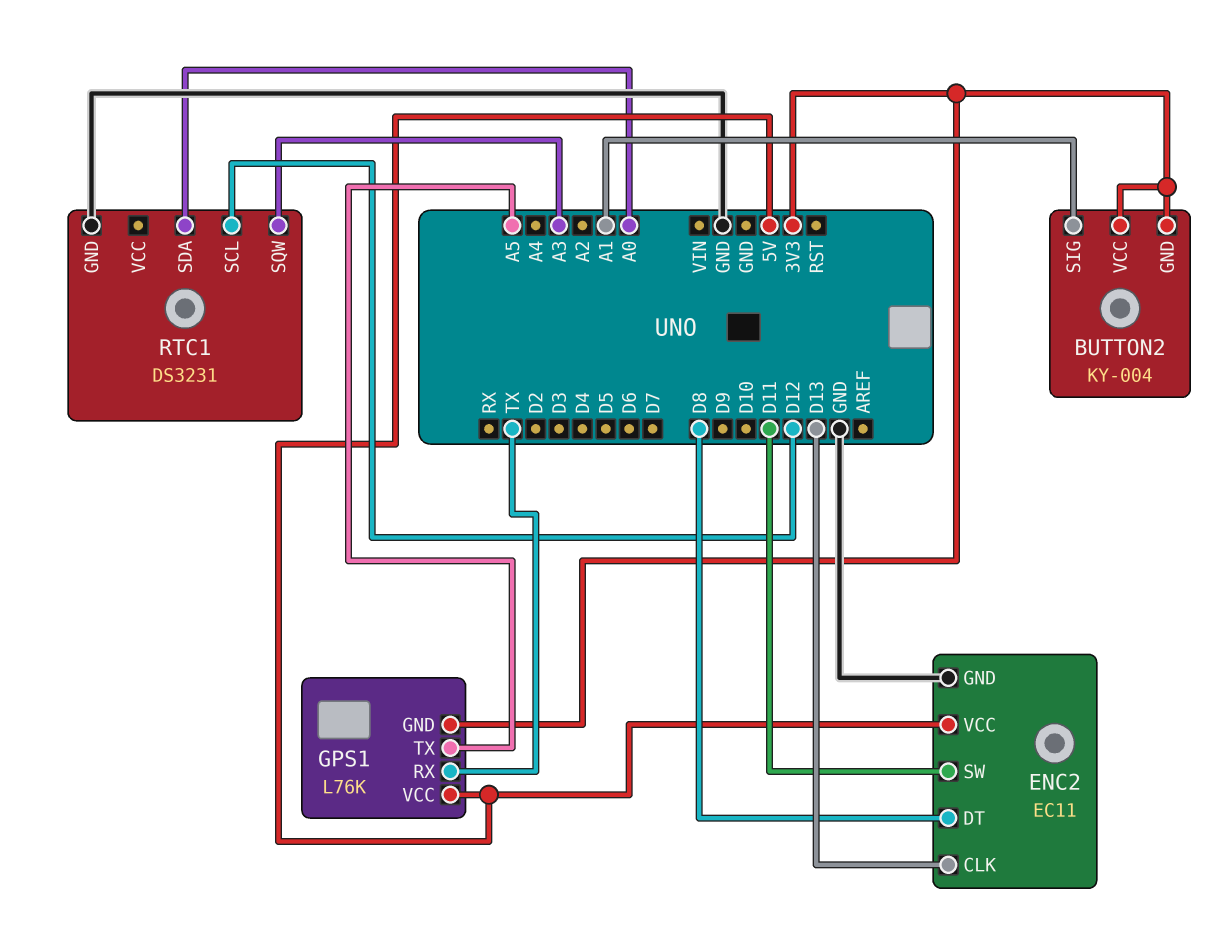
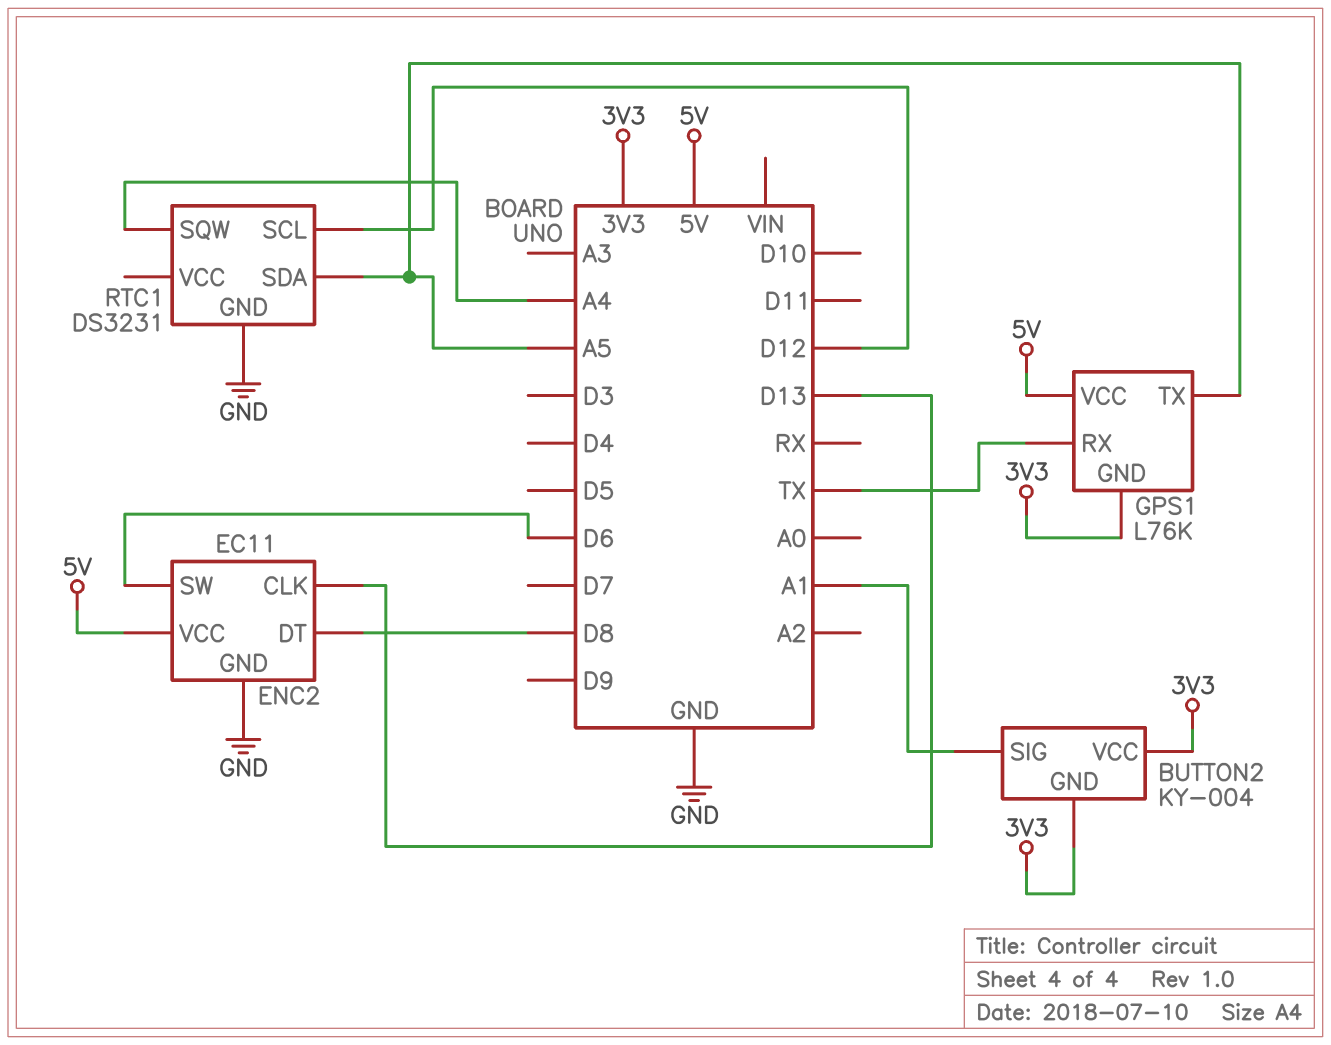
ENC2 pin SW: D11 -> D6
RTC1 pin SDA: A0 -> A5
RTC1 pin SQW: A3 -> A4

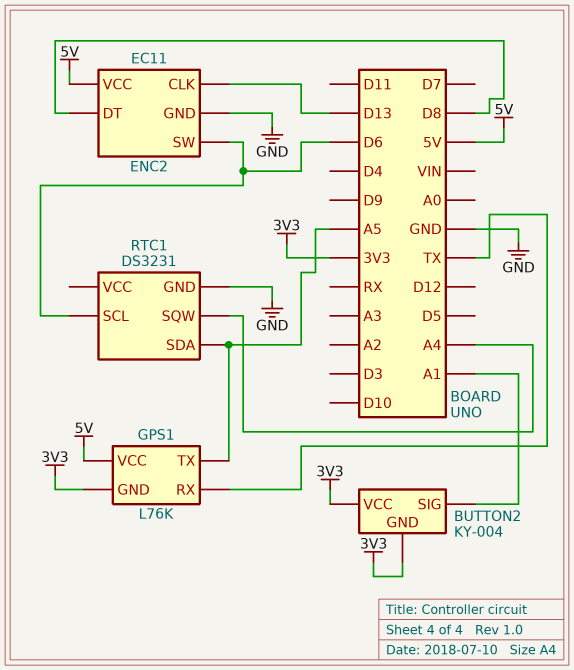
RTC1 pin SCL: D12 -> D6

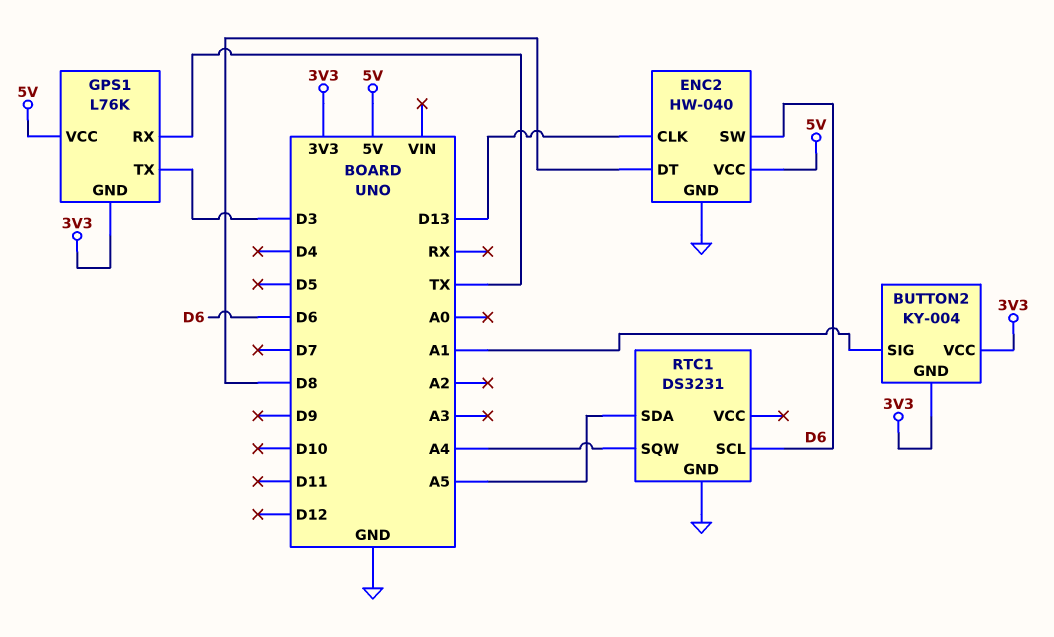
ENC2: EC11 -> HW-040
GPS1 pin TX: A5 -> D3

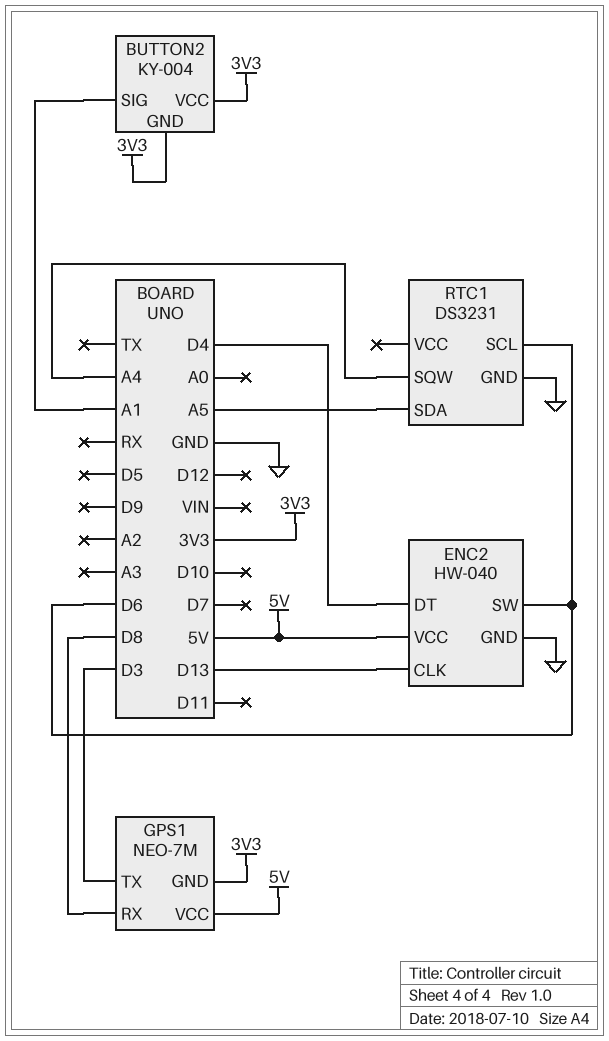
ENC2 pin DT: D8 -> D4
GPS1: L76K -> NEO-7M
GPS1 pin RX: TX -> D8

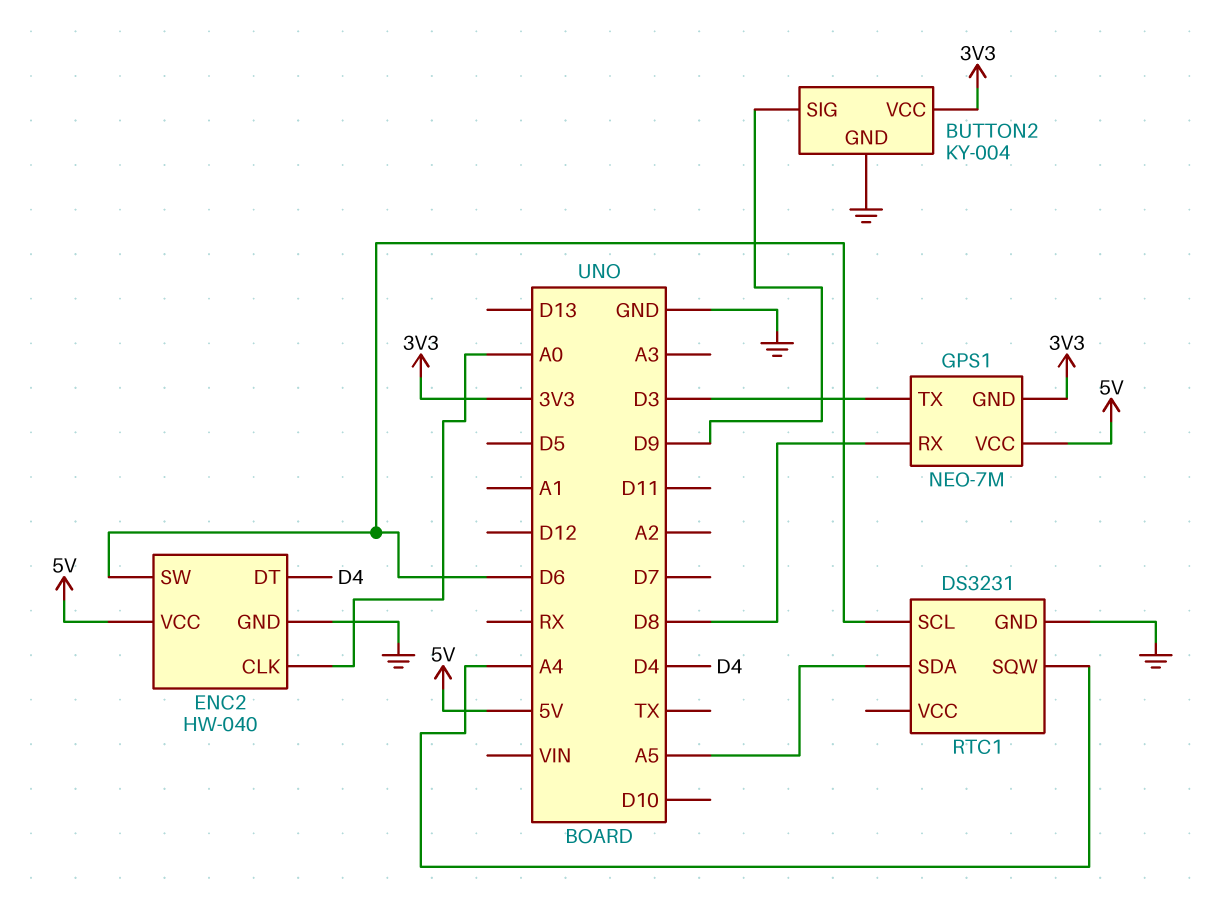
BUTTON2 pin GND: 3V3 -> GND
BUTTON2 pin SIG: A1 -> D9
ENC2 pin CLK: D13 -> A0

